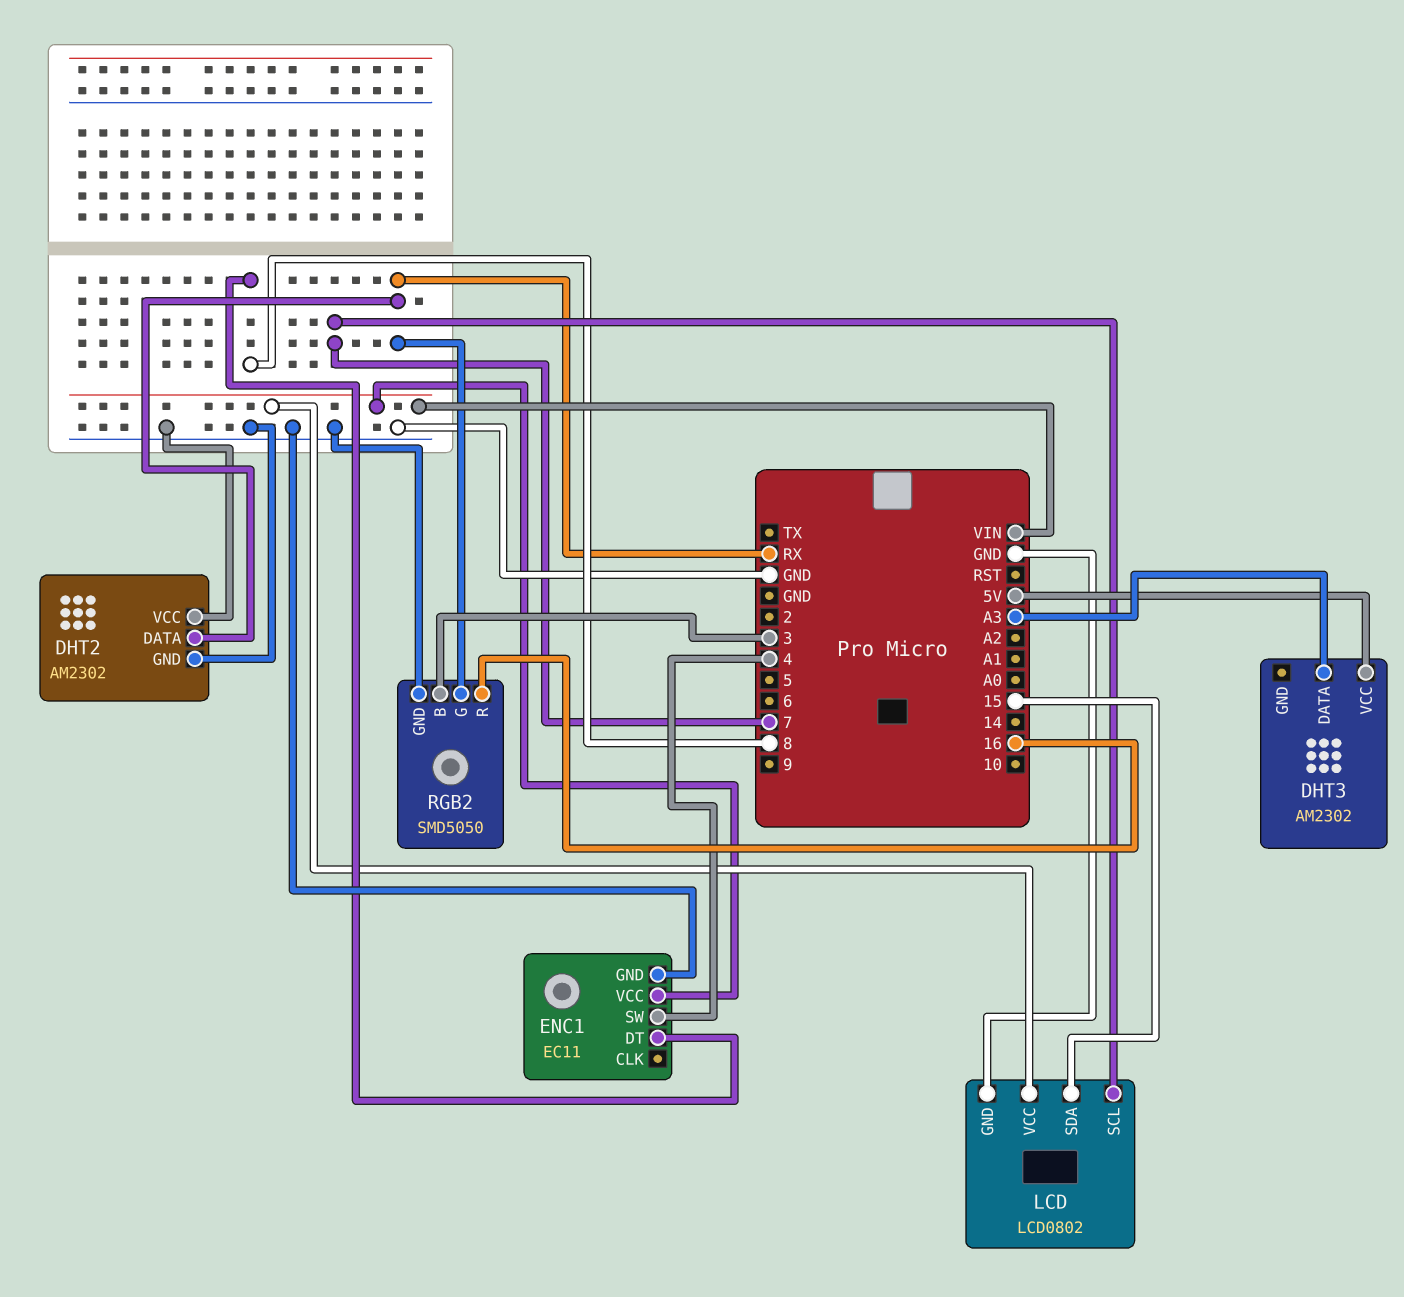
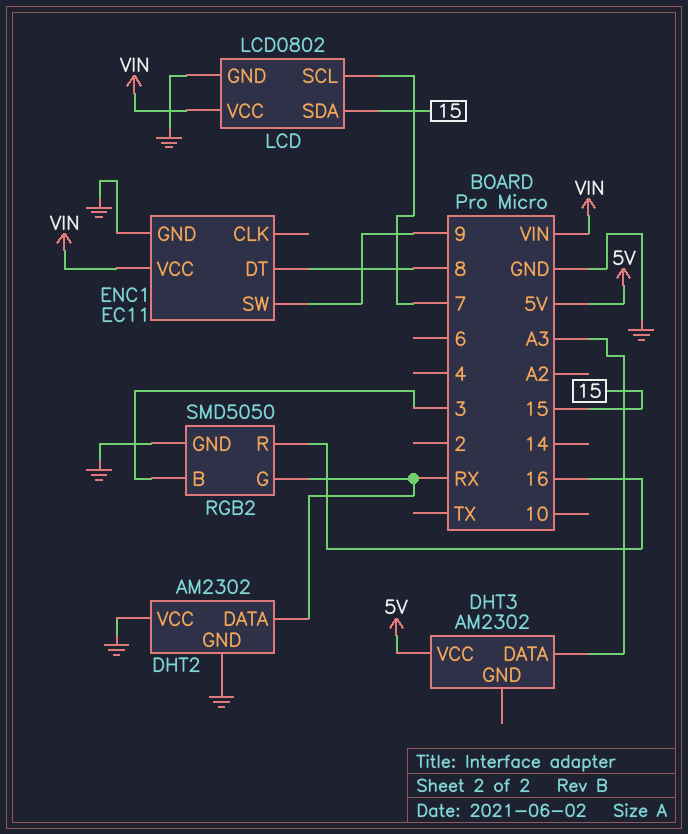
ENC1 pin SW: 4 -> 9

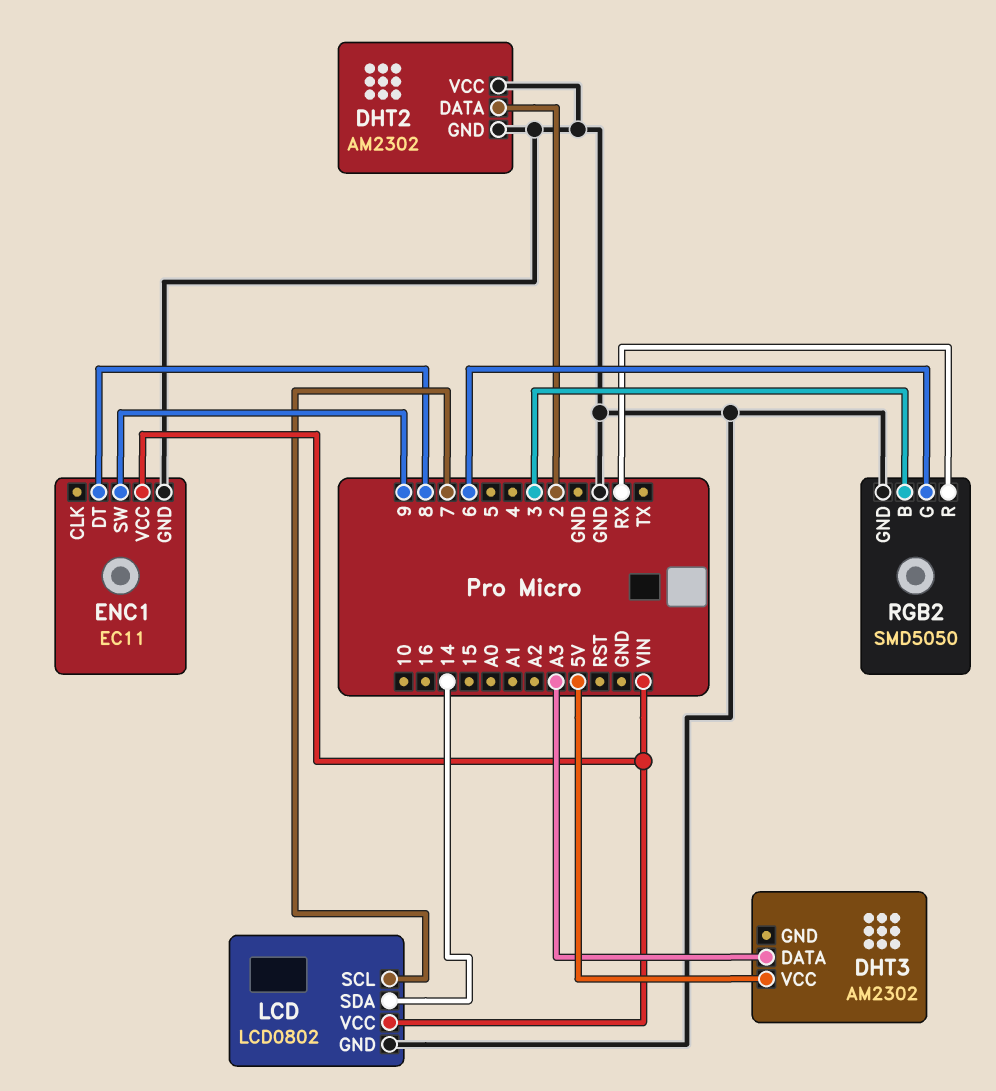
DHT2 pin DATA: RX -> 2
LCD pin SDA: 15 -> 14
RGB2 pin G: RX -> 6
RGB2 pin R: 16 -> RX

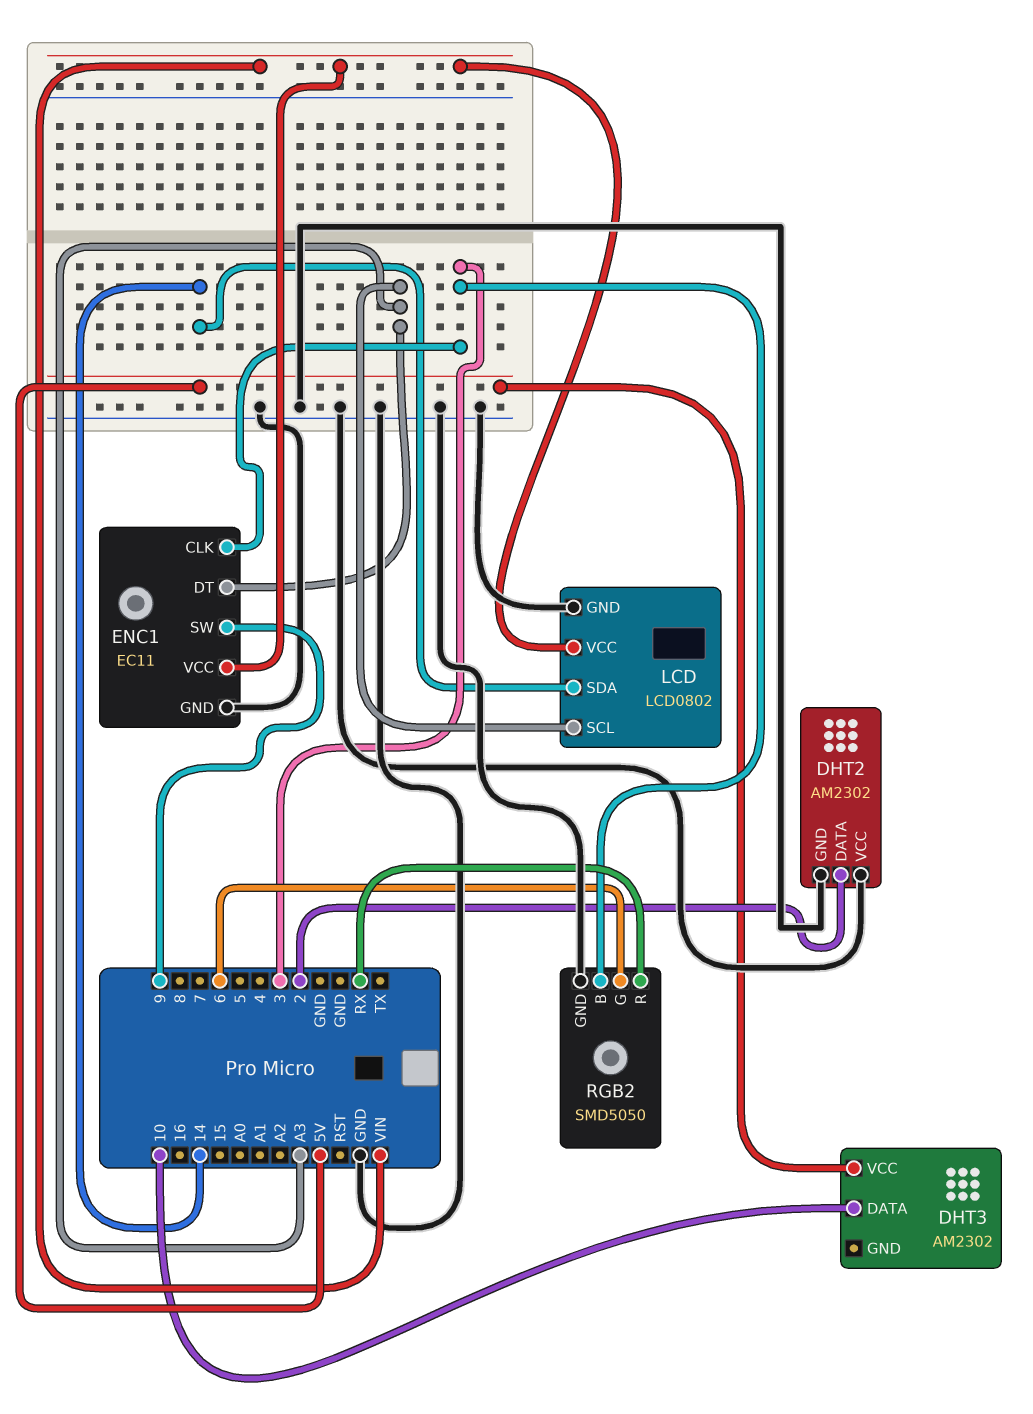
DHT3 pin DATA: A3 -> 10
ENC1 pin CLK: none -> 3
ENC1 pin DT: 8 -> A3
LCD pin SCL: 7 -> A3

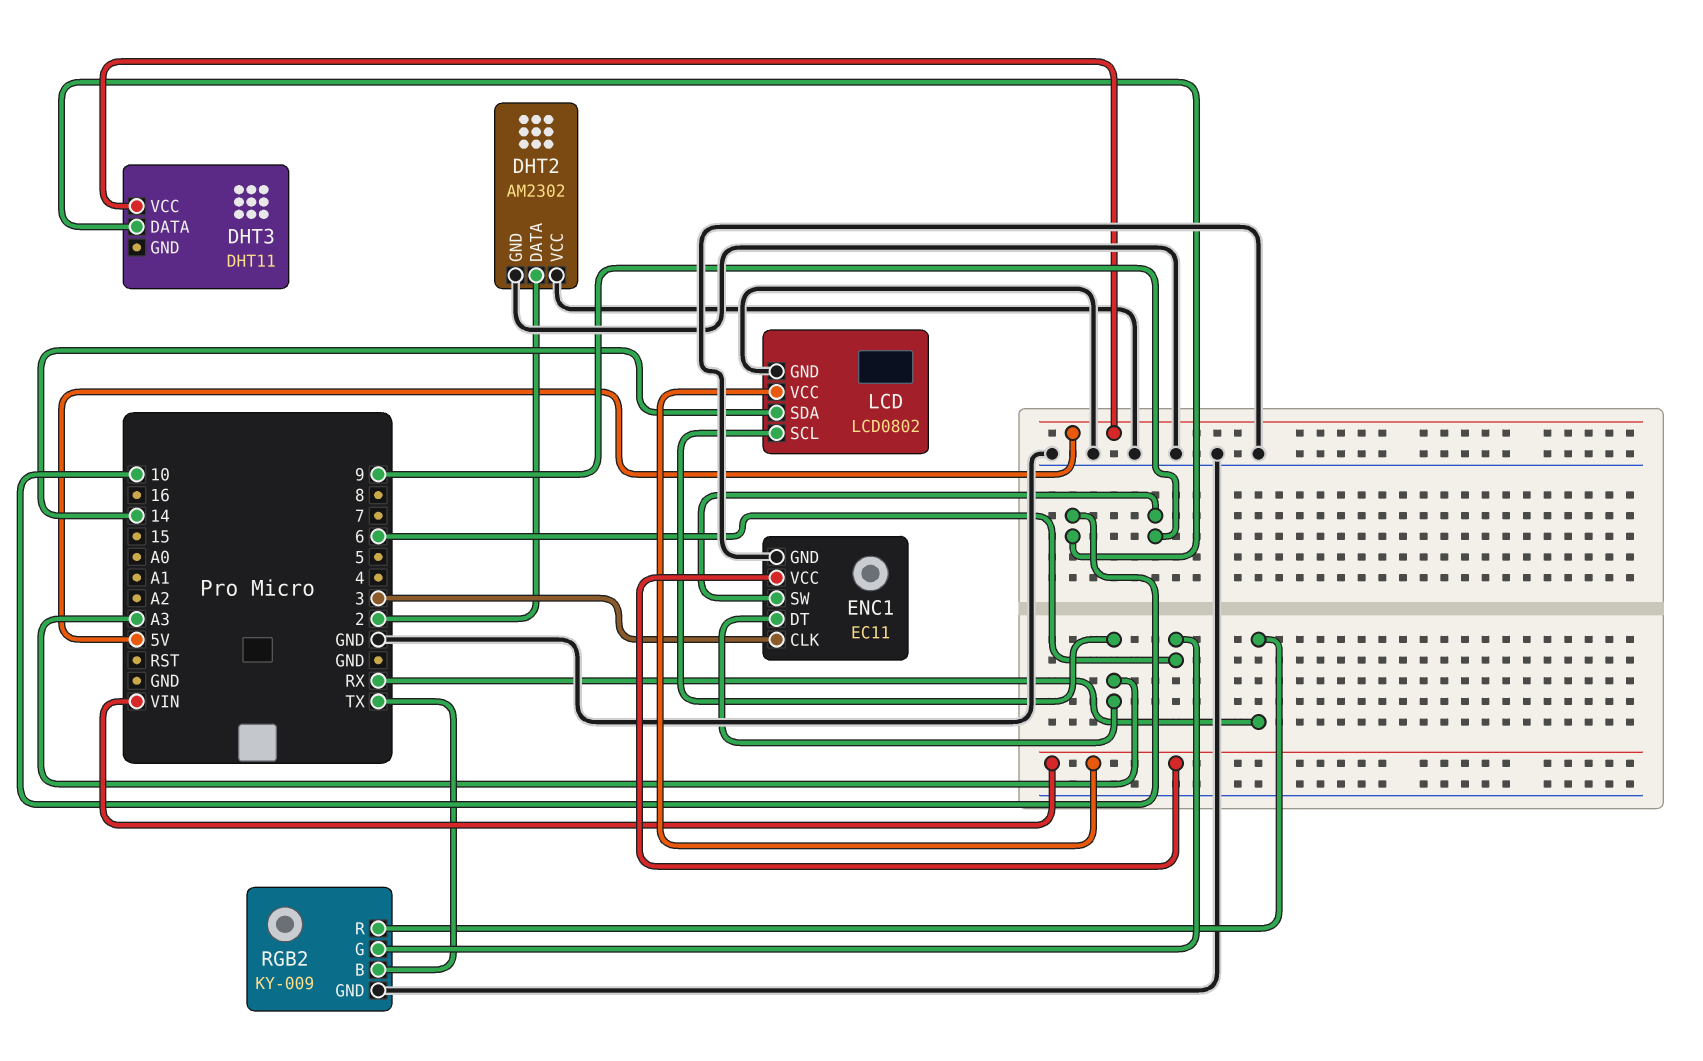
DHT3: AM2302 -> DHT11
RGB2: SMD5050 -> KY-009
RGB2 pin B: 3 -> TX

